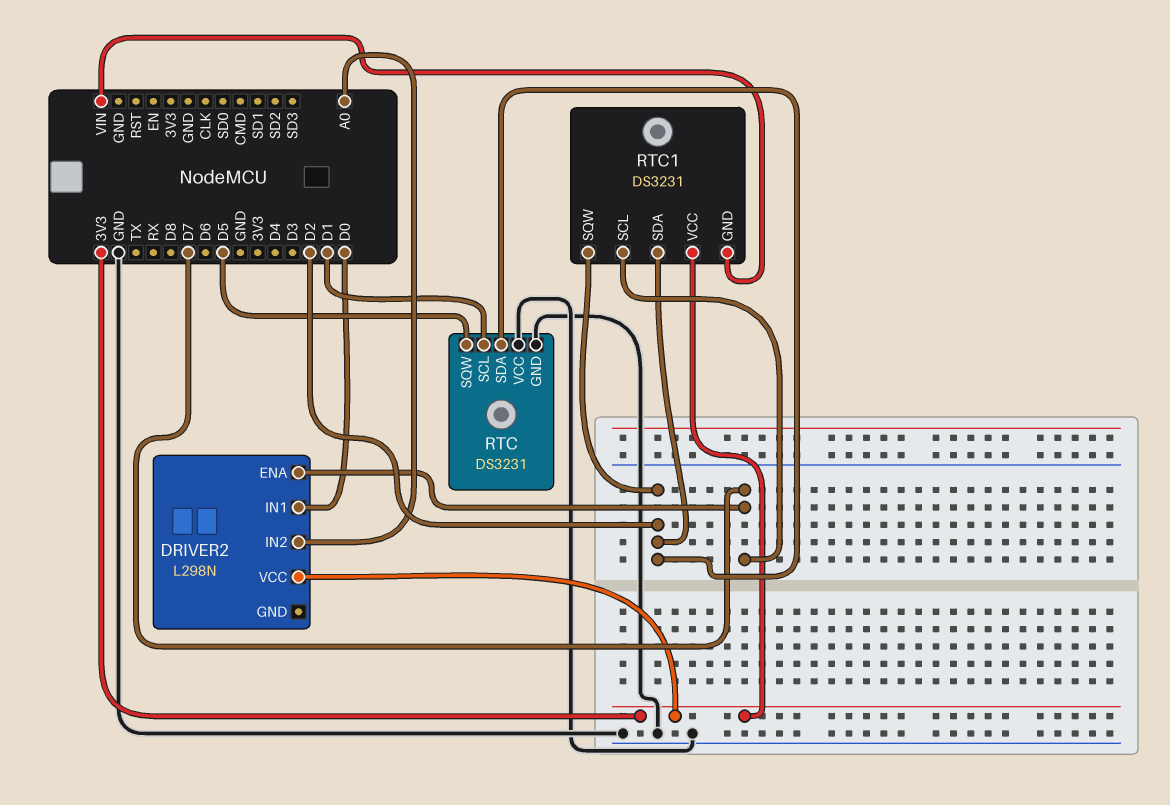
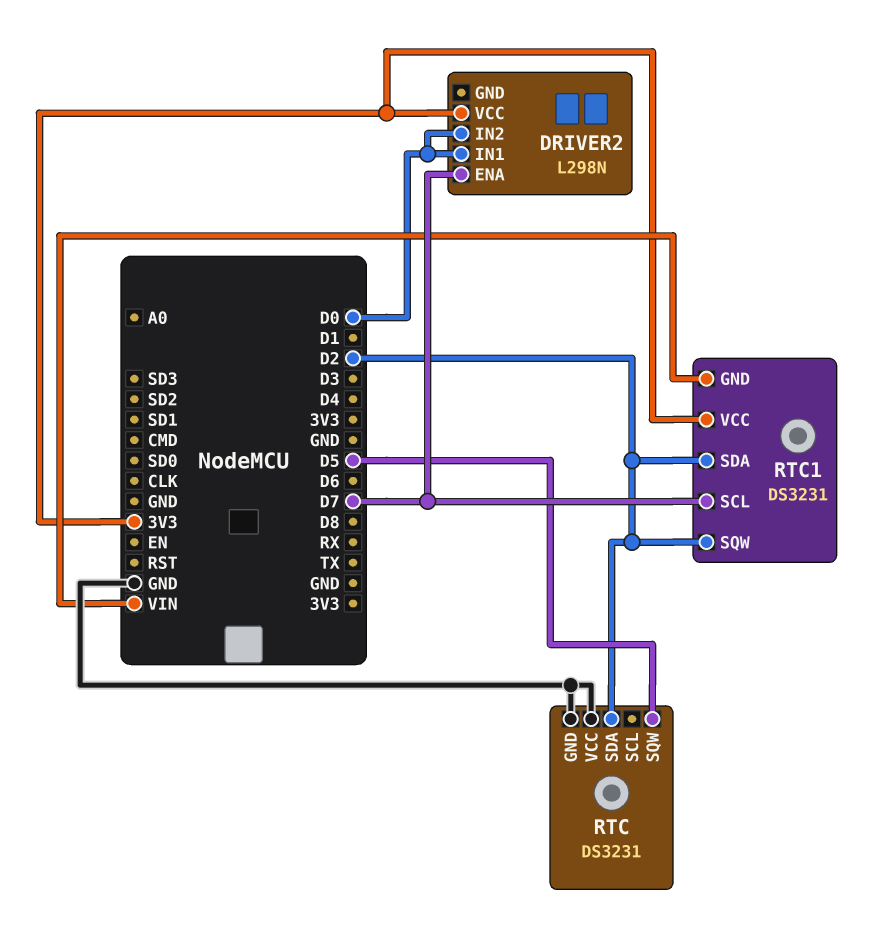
DRIVER2 pin IN2: A0 -> D0
RTC pin SCL: D1 -> none

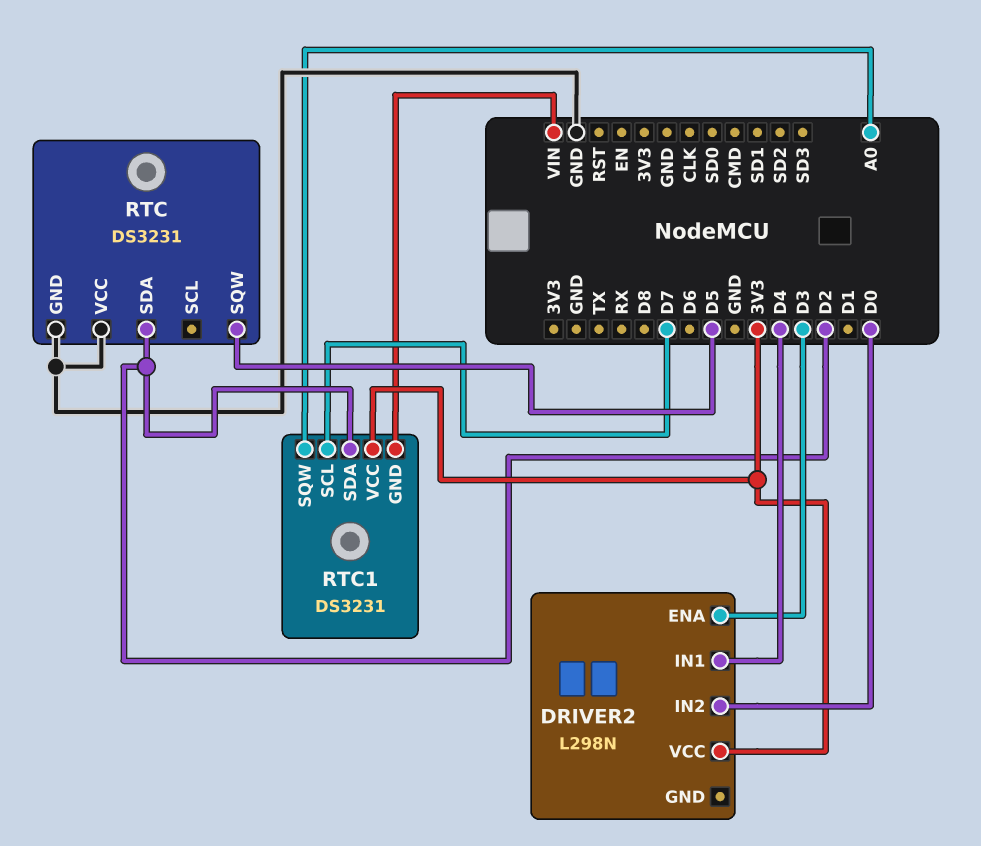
DRIVER2 pin ENA: D7 -> D3
DRIVER2 pin IN1: D0 -> D4
RTC1 pin SQW: D2 -> A0

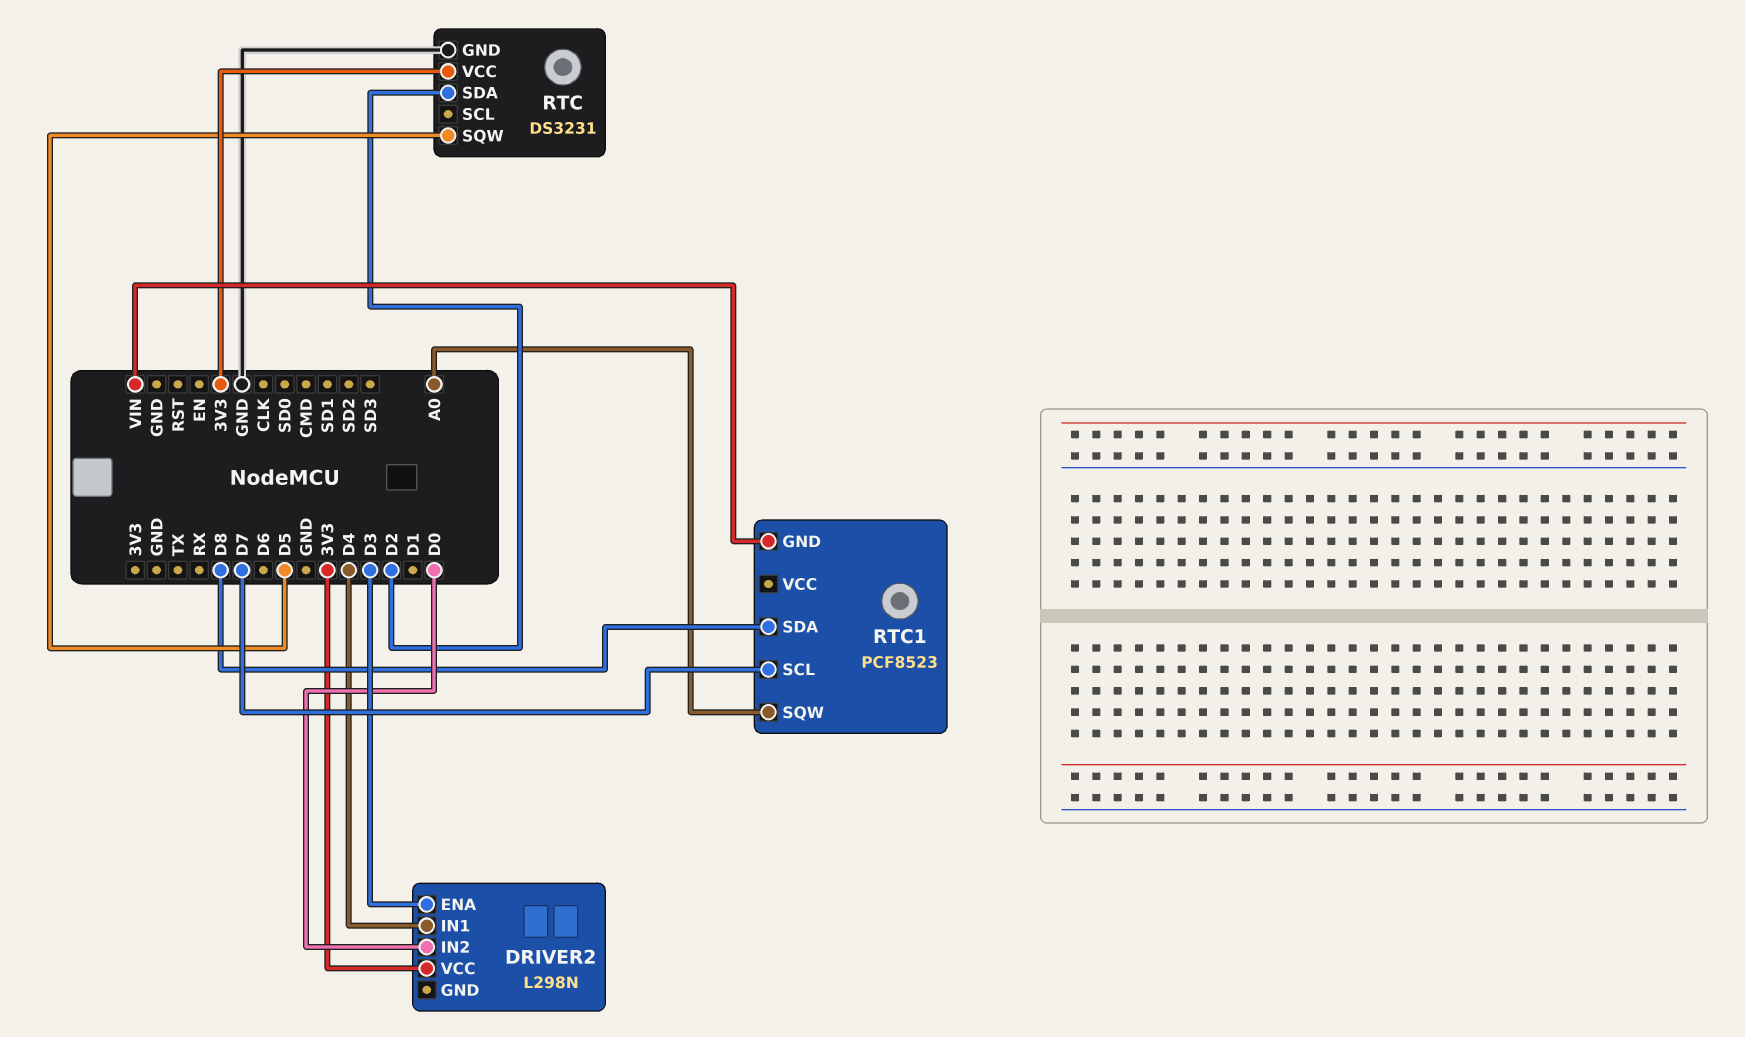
RTC pin VCC: GND -> 3V3
RTC1: DS3231 -> PCF8523
RTC1 pin SDA: D2 -> D8
RTC1 pin VCC: 3V3 -> none

